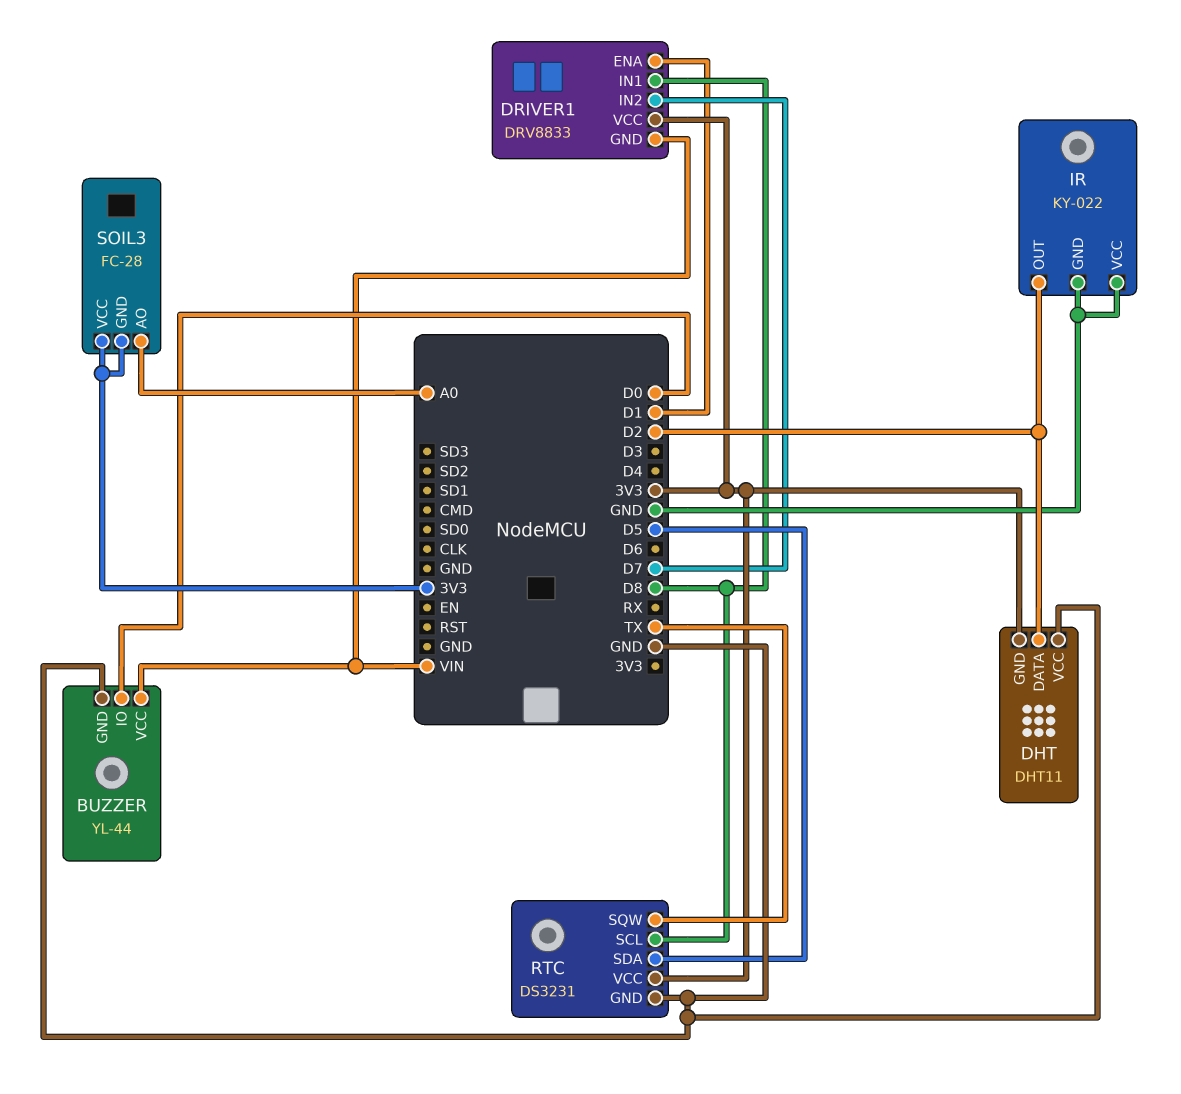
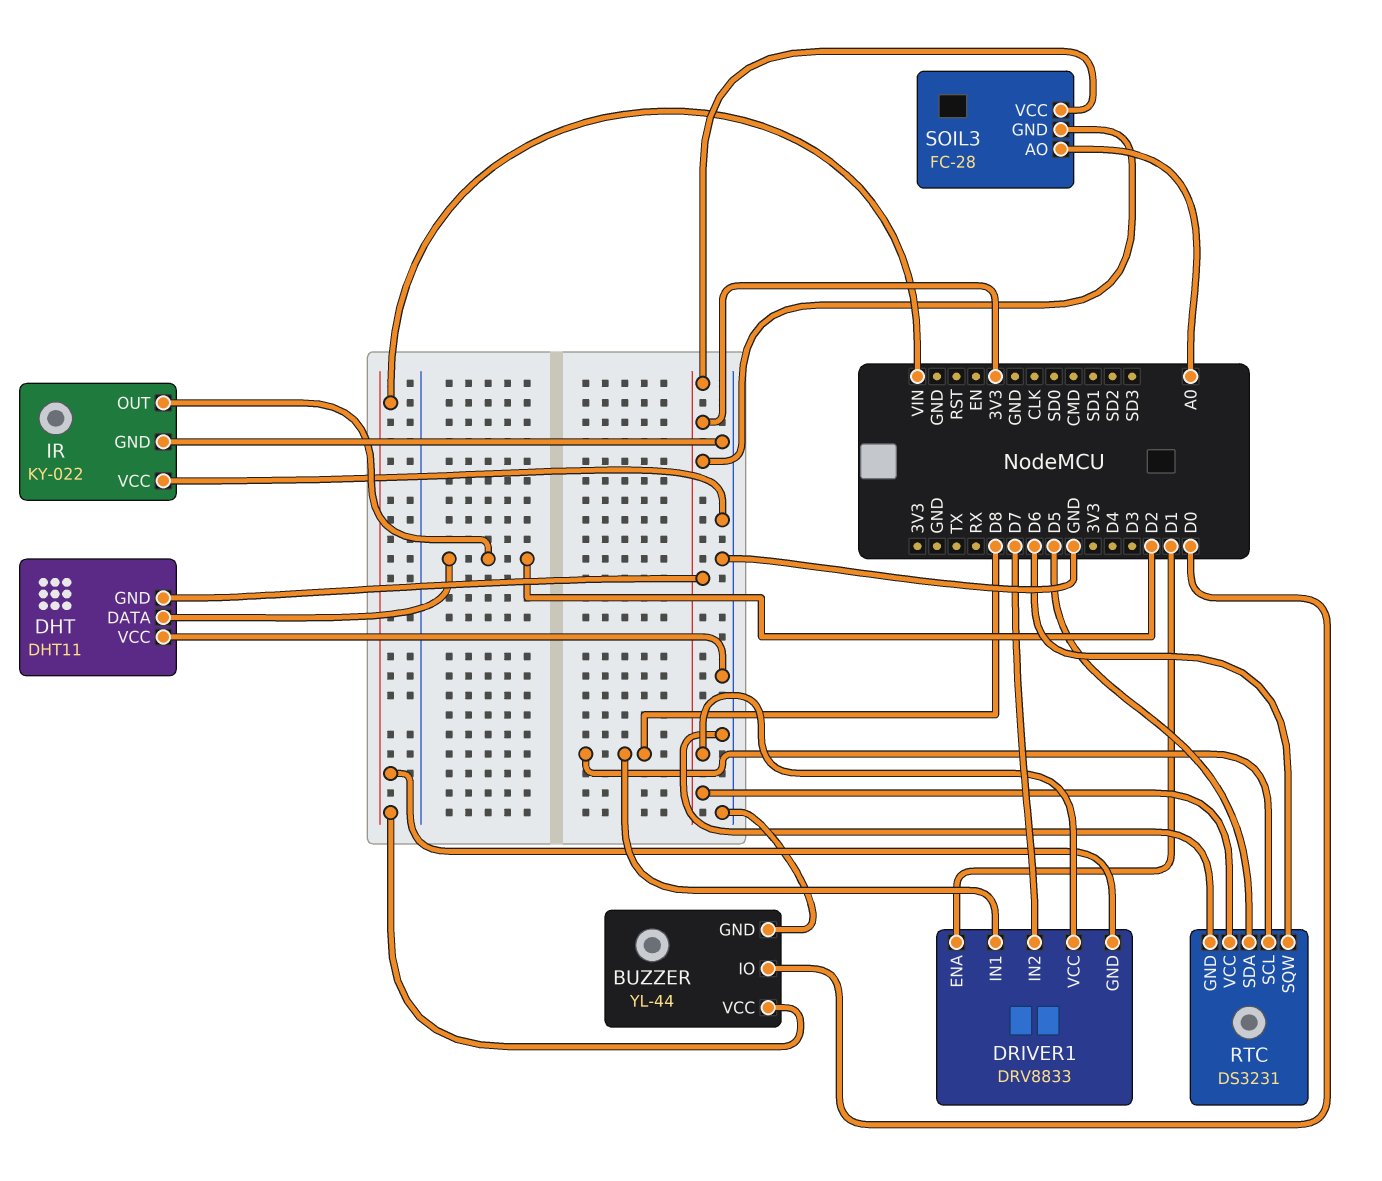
RTC pin SQW: TX -> D6

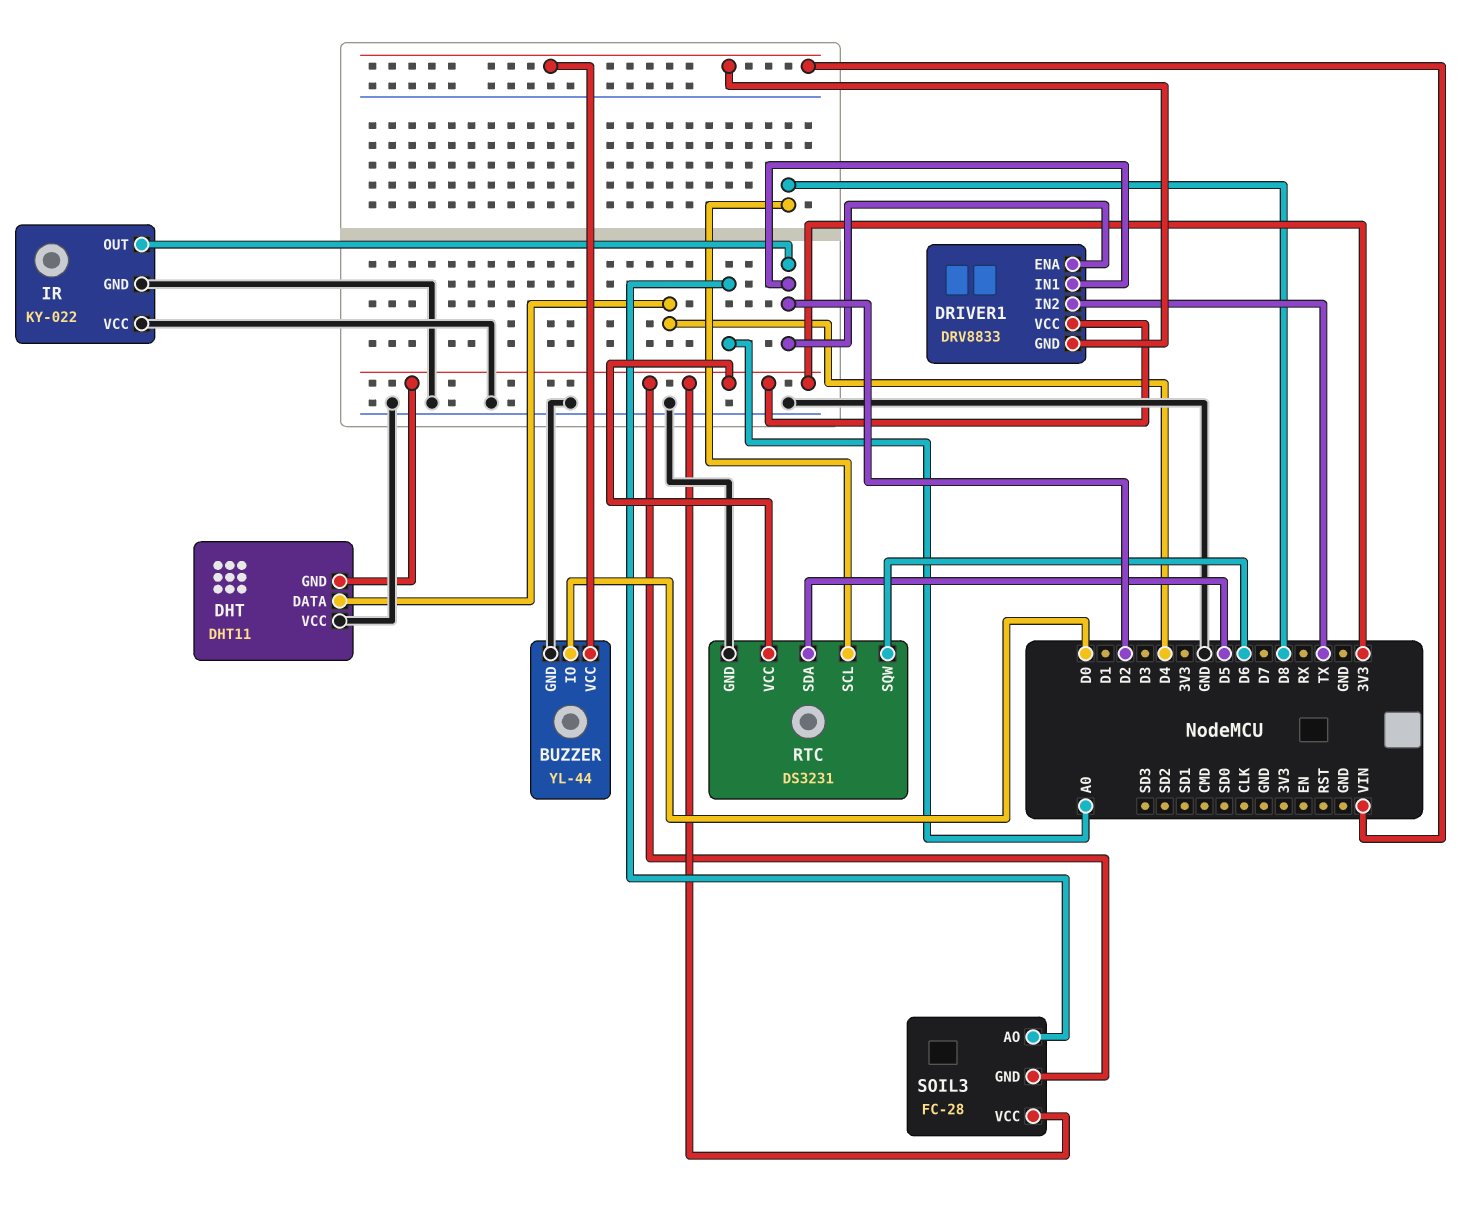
DHT pin DATA: D2 -> D4
DRIVER1 pin ENA: D1 -> D2
DRIVER1 pin IN1: D8 -> D2
DRIVER1 pin IN2: D7 -> TX

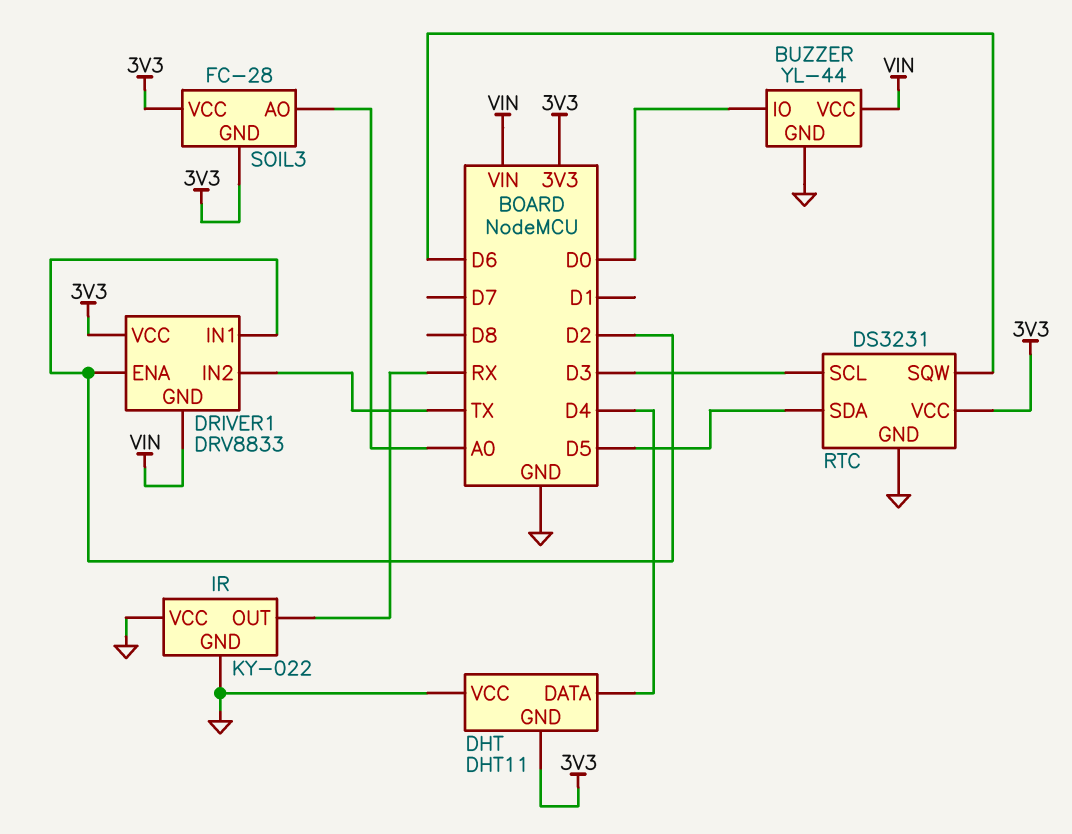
IR pin OUT: D2 -> RX
RTC pin SCL: D8 -> D3

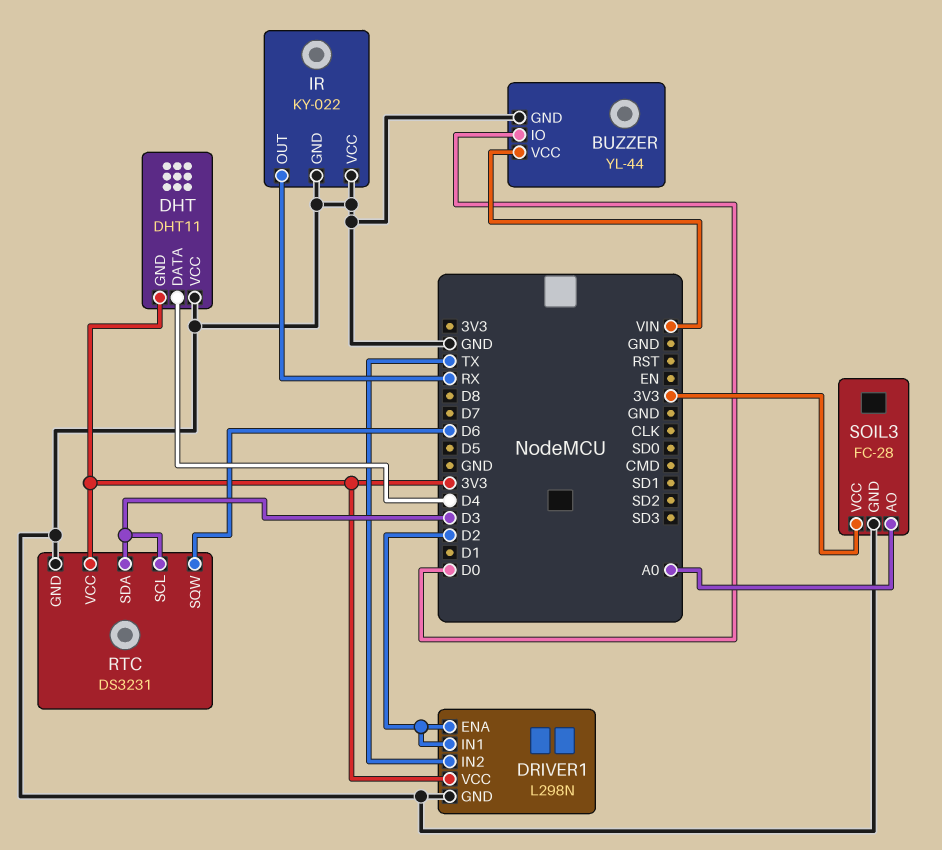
DRIVER1: DRV8833 -> L298N
DRIVER1 pin GND: VIN -> GND
RTC pin SDA: D5 -> D3
SOIL3 pin GND: 3V3 -> GND

